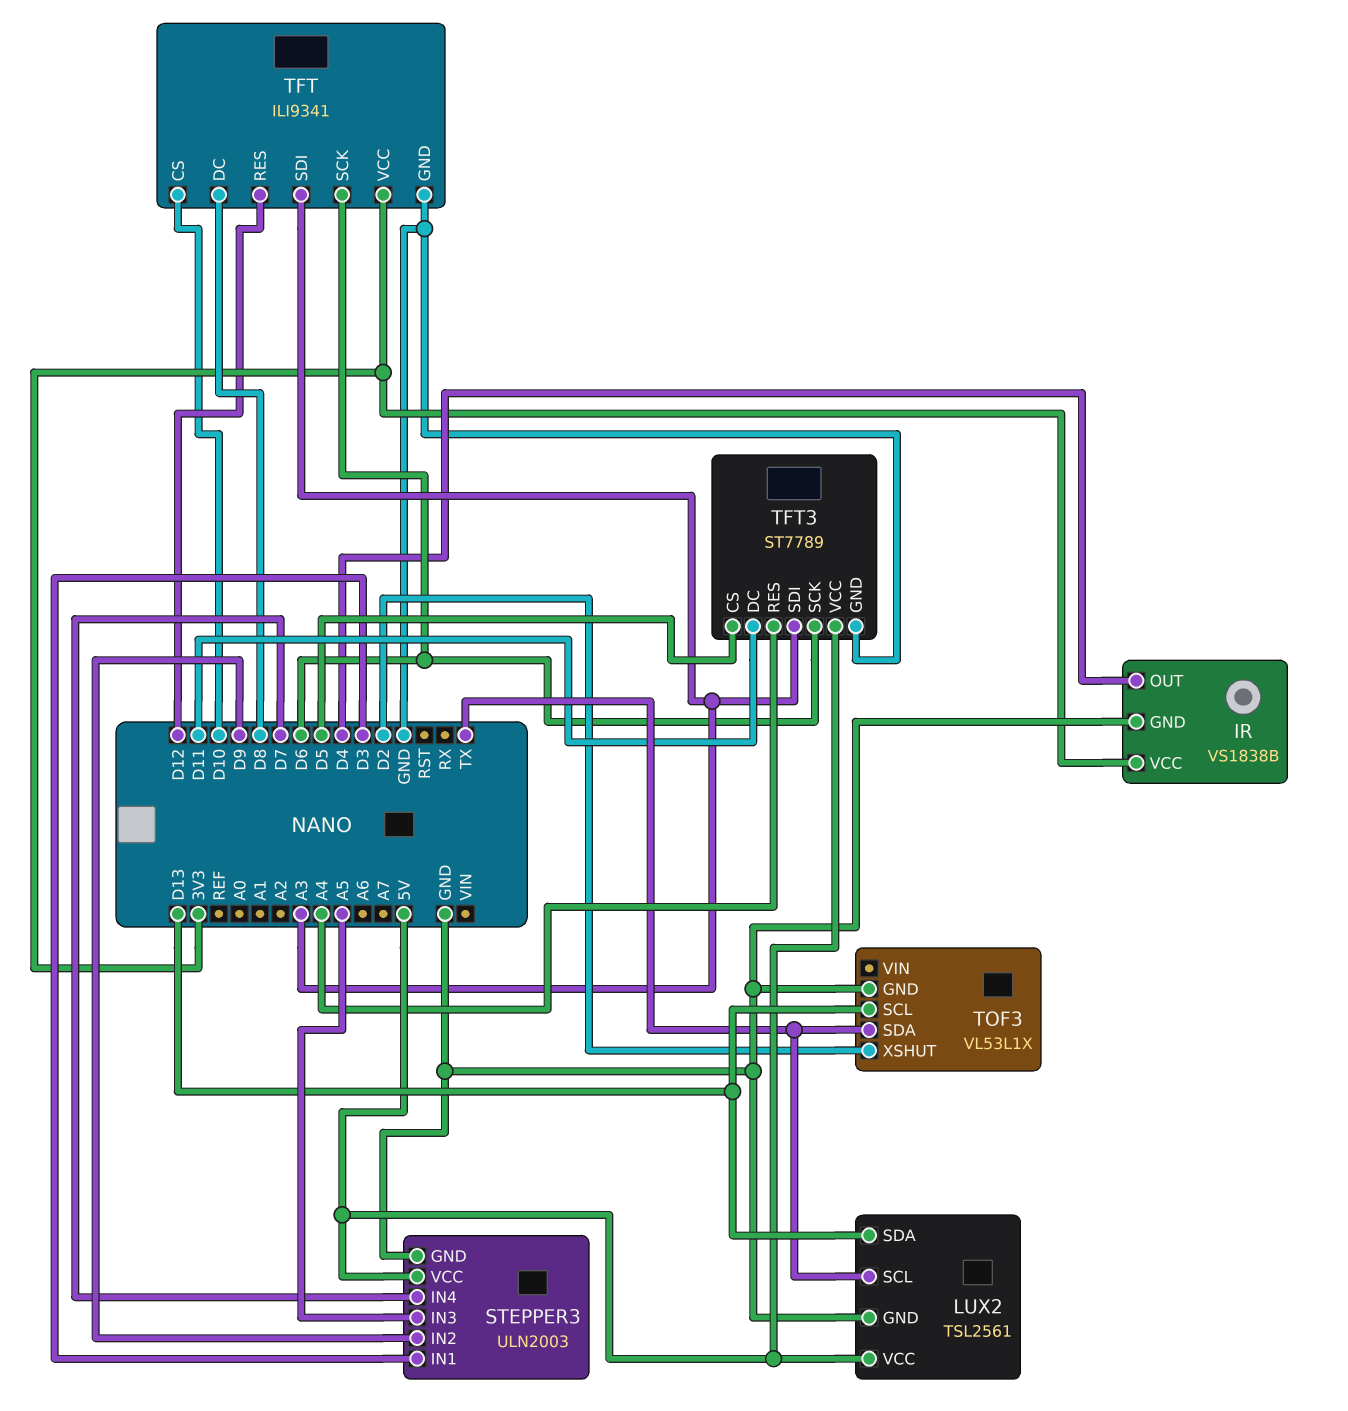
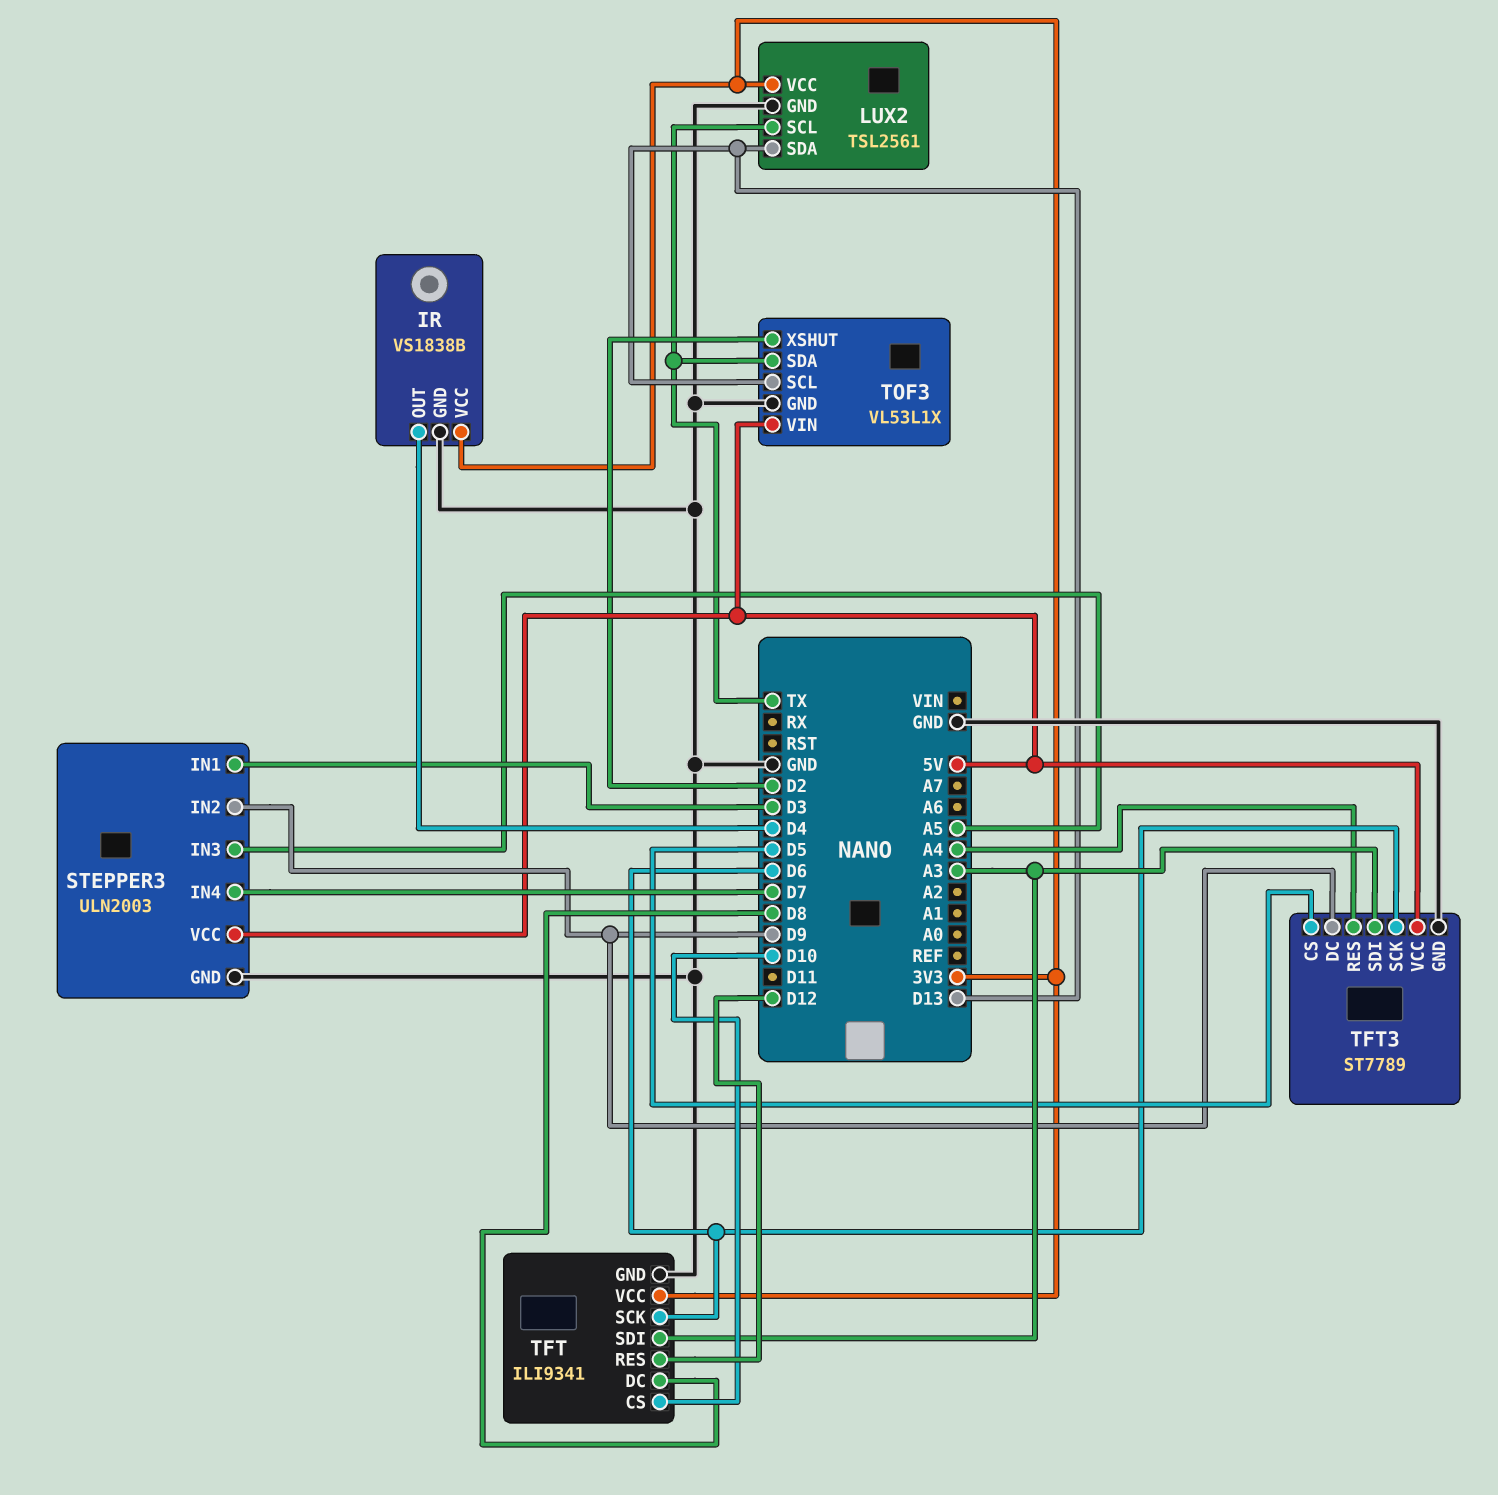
LUX2 pin VCC: 5V -> 3V3
TFT3 pin DC: D11 -> D9
TOF3 pin VIN: none -> 5V

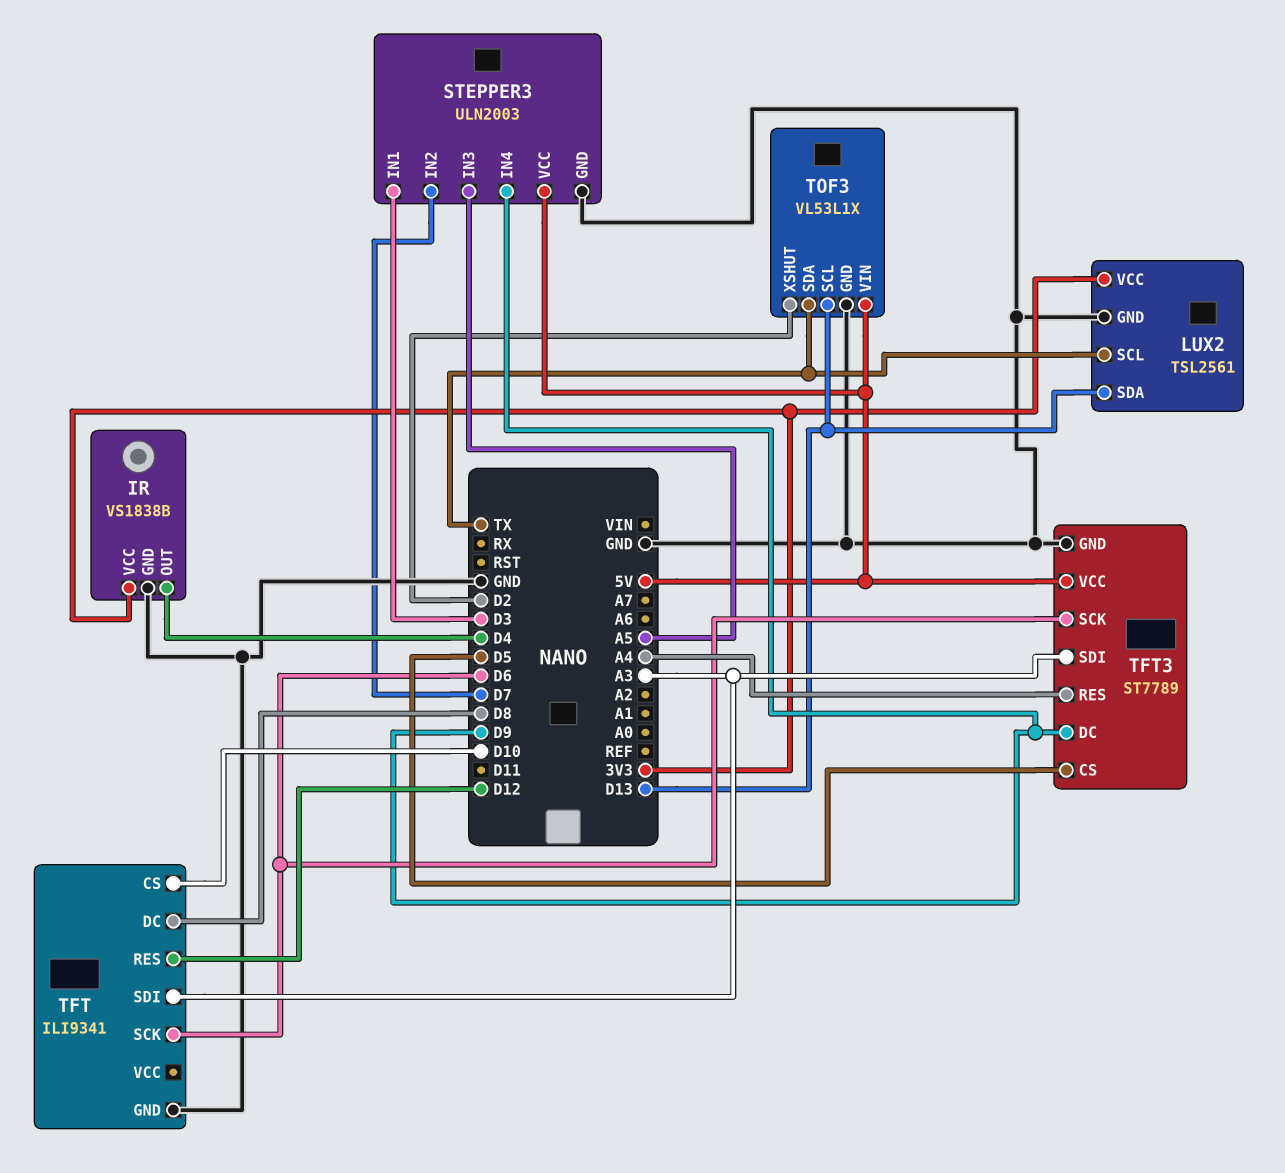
STEPPER3 pin IN2: D9 -> D7
STEPPER3 pin IN4: D7 -> D9
TFT pin VCC: 3V3 -> none

